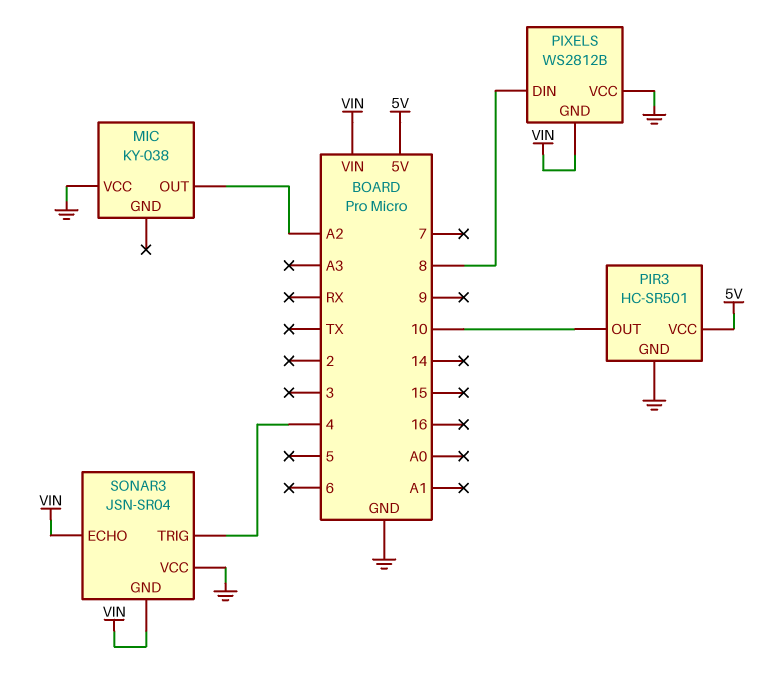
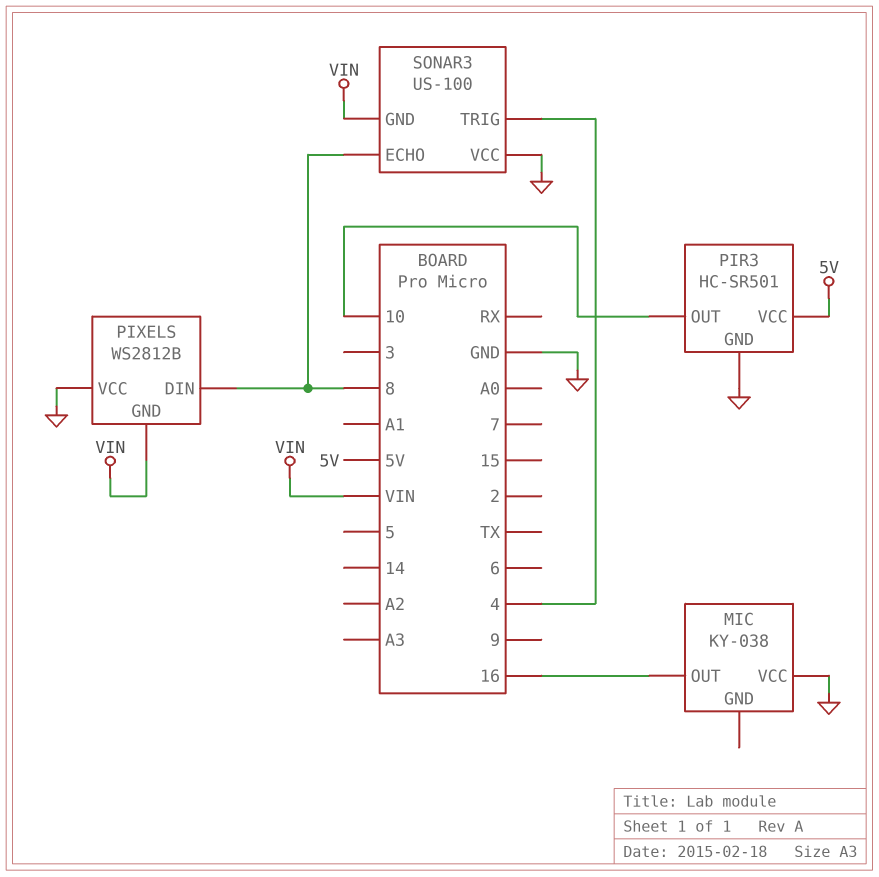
MIC pin OUT: A2 -> 16
SONAR3: JSN-SR04 -> US-100
SONAR3 pin ECHO: VIN -> 8

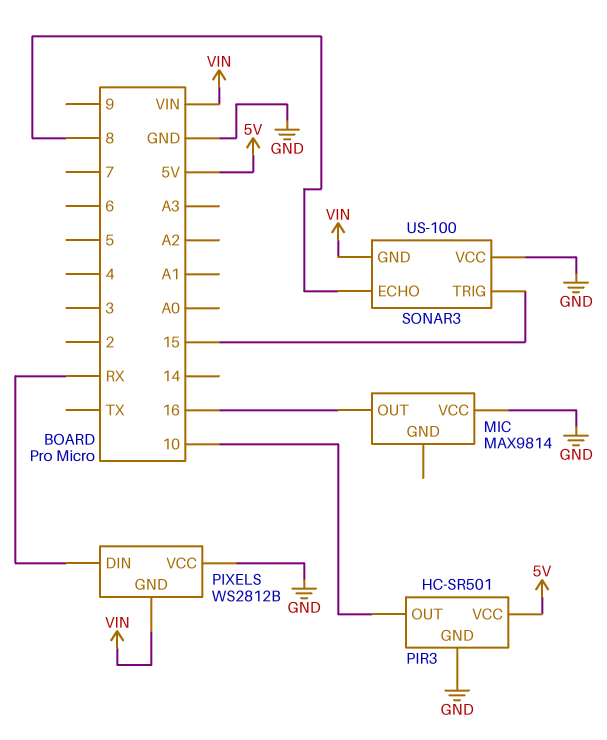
MIC: KY-038 -> MAX9814
PIXELS pin DIN: 8 -> RX
SONAR3 pin TRIG: 4 -> 15

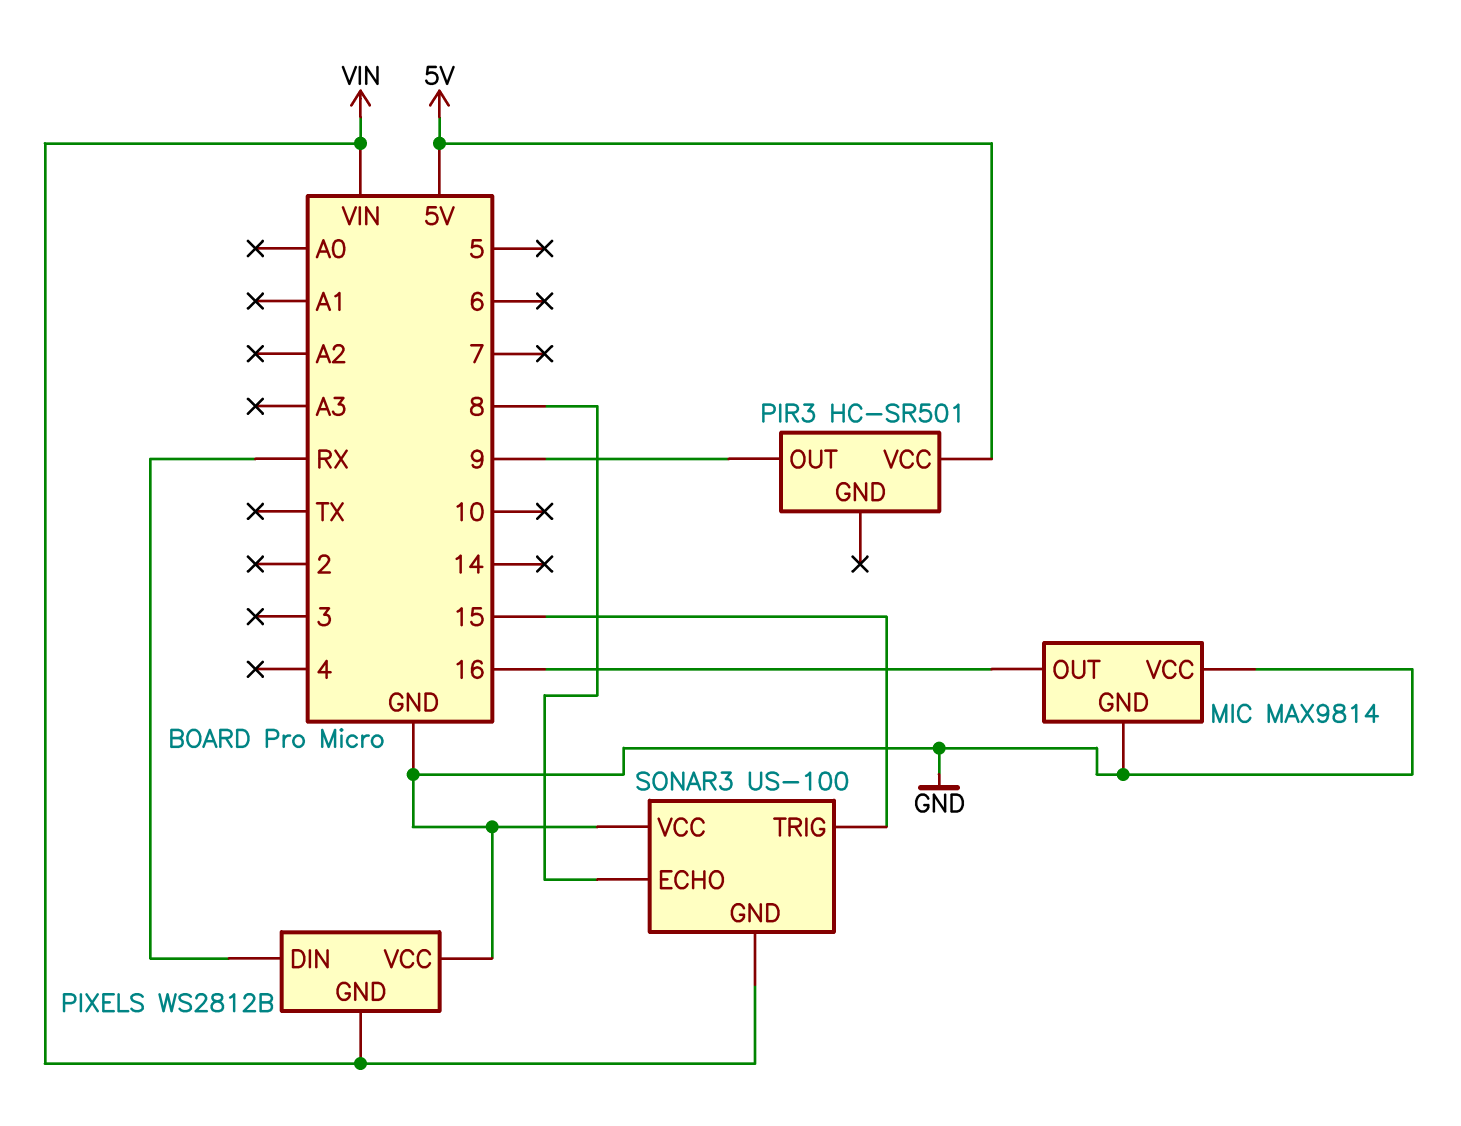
MIC pin GND: none -> GND
PIR3 pin GND: GND -> none
PIR3 pin OUT: 10 -> 9

